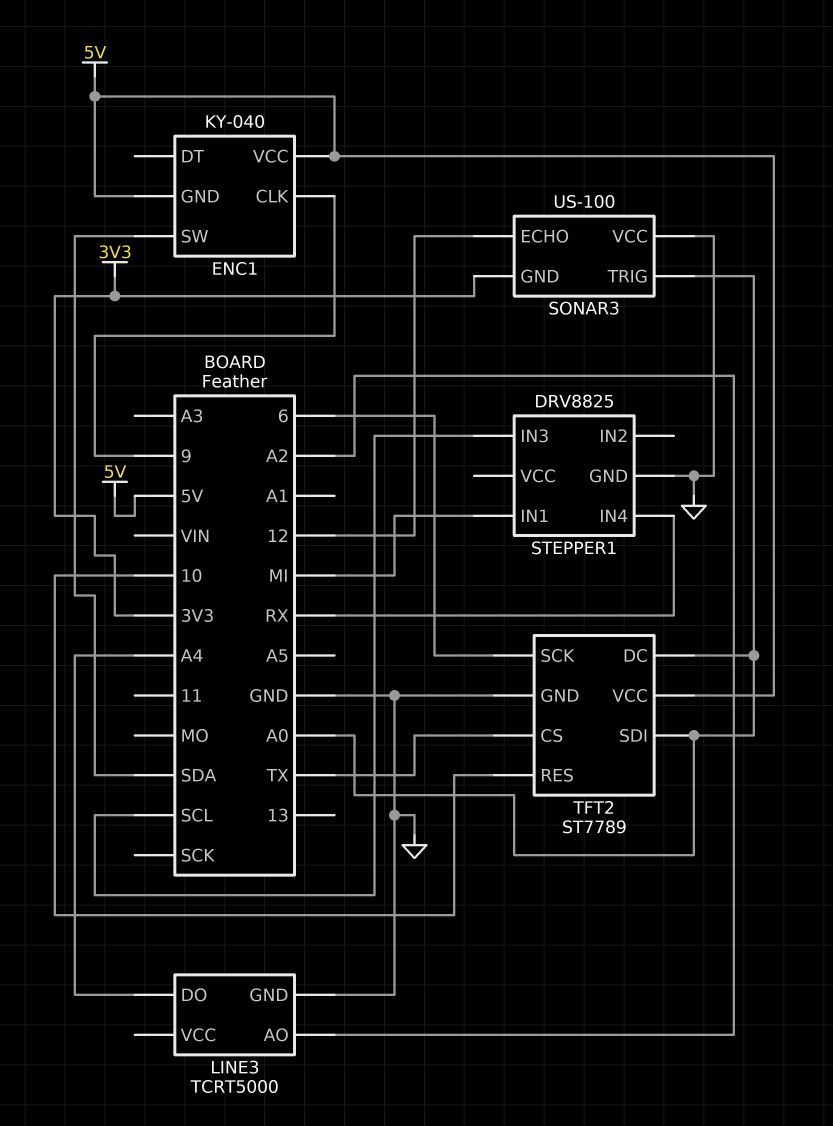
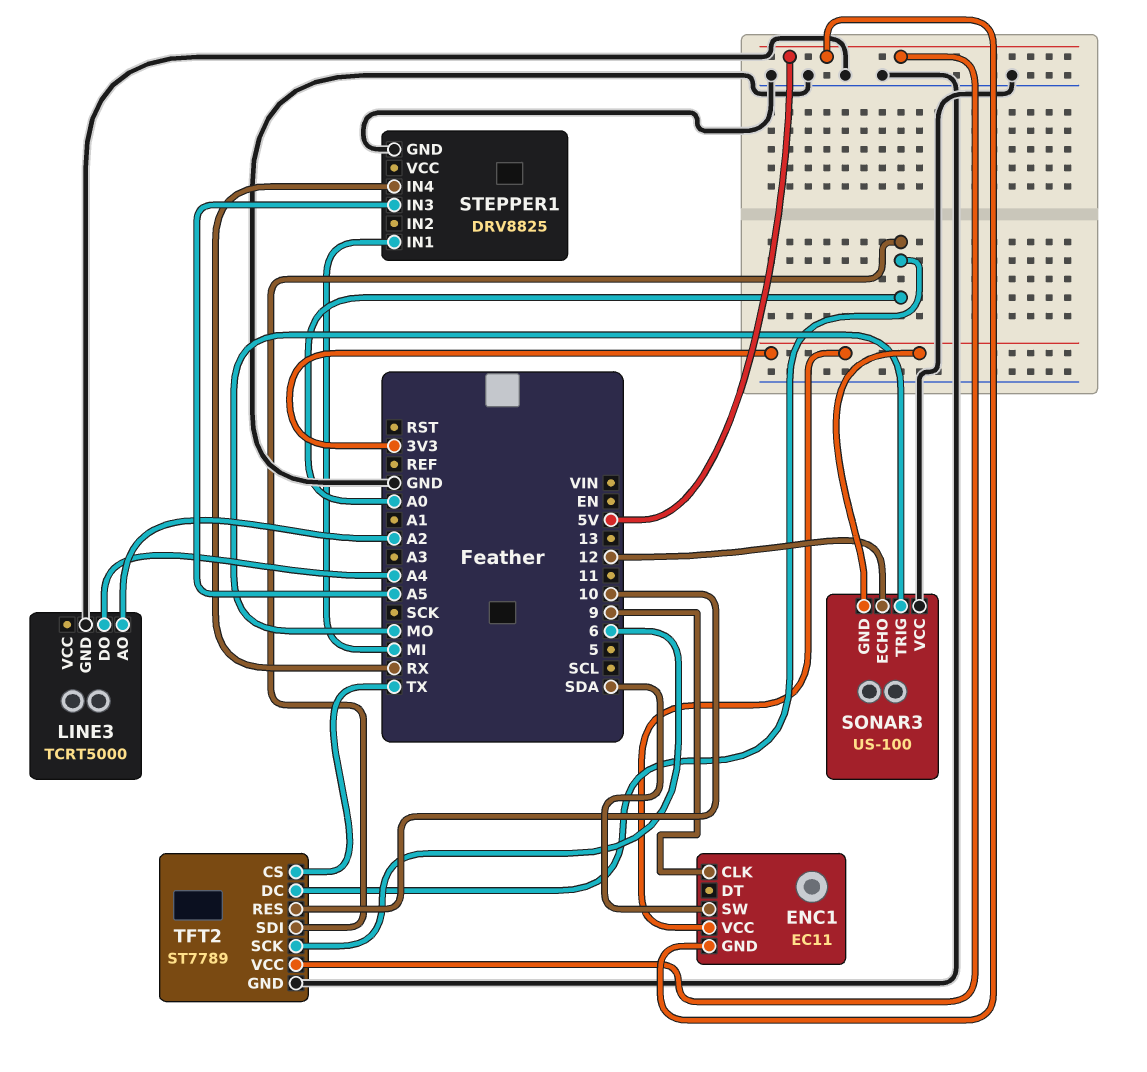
ENC1: KY-040 -> EC11
ENC1 pin VCC: 5V -> 3V3
SONAR3 pin TRIG: A0 -> MO
STEPPER1 pin IN3: SCL -> A5

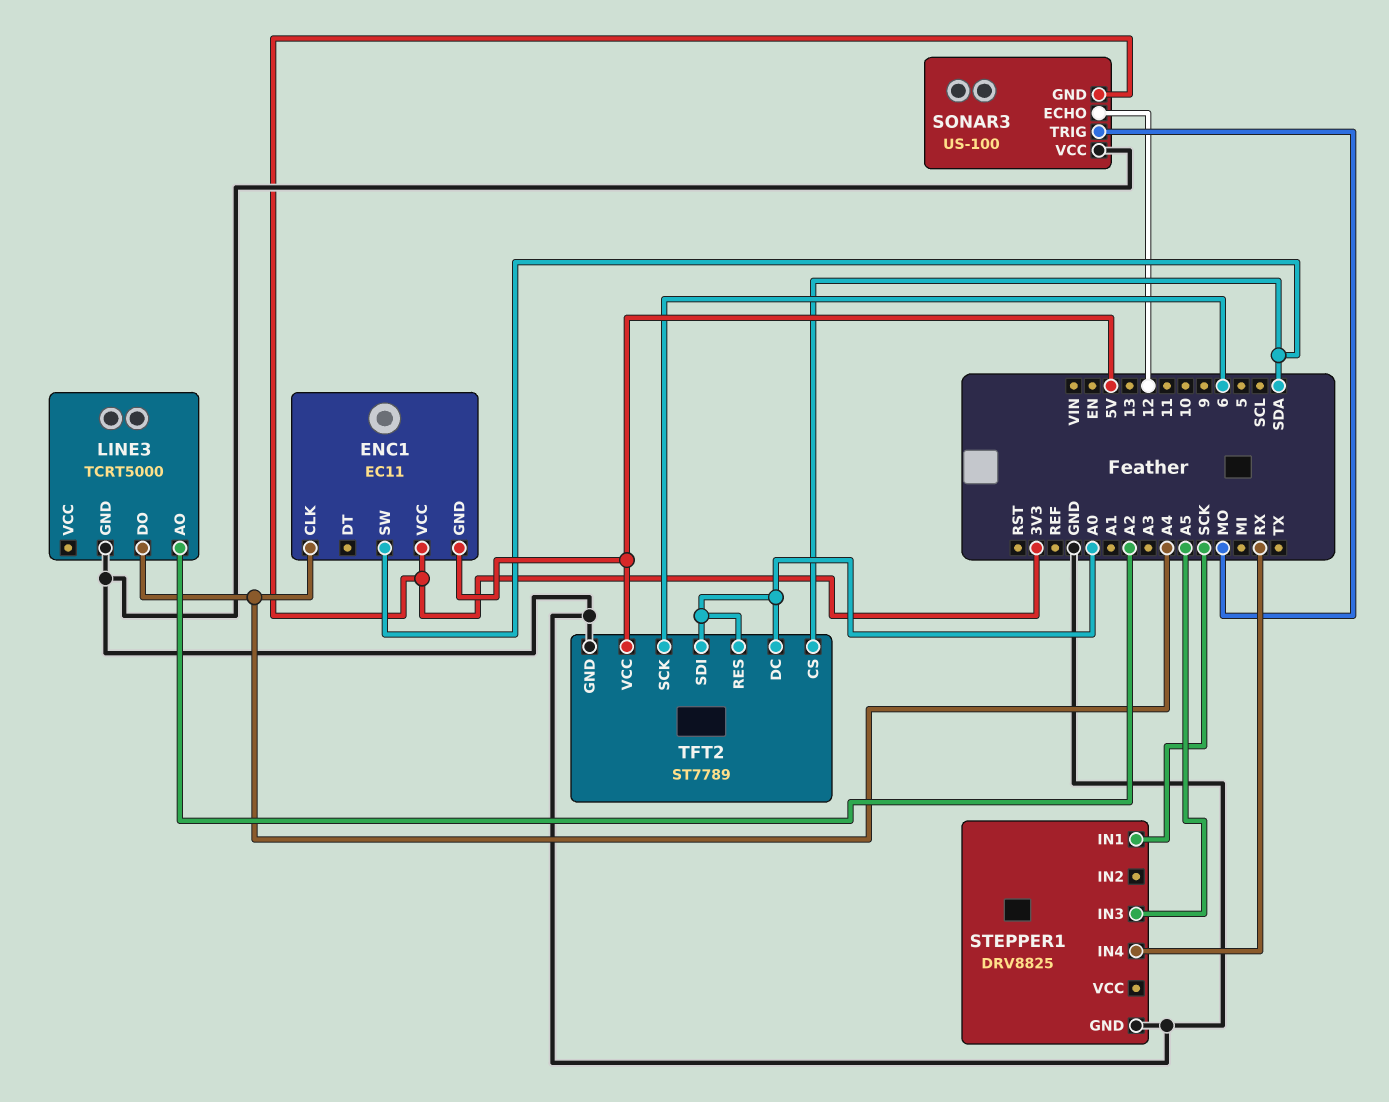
ENC1 pin CLK: 9 -> A4
STEPPER1 pin IN1: MI -> SCK
TFT2 pin CS: TX -> SDA
TFT2 pin RES: 10 -> A0

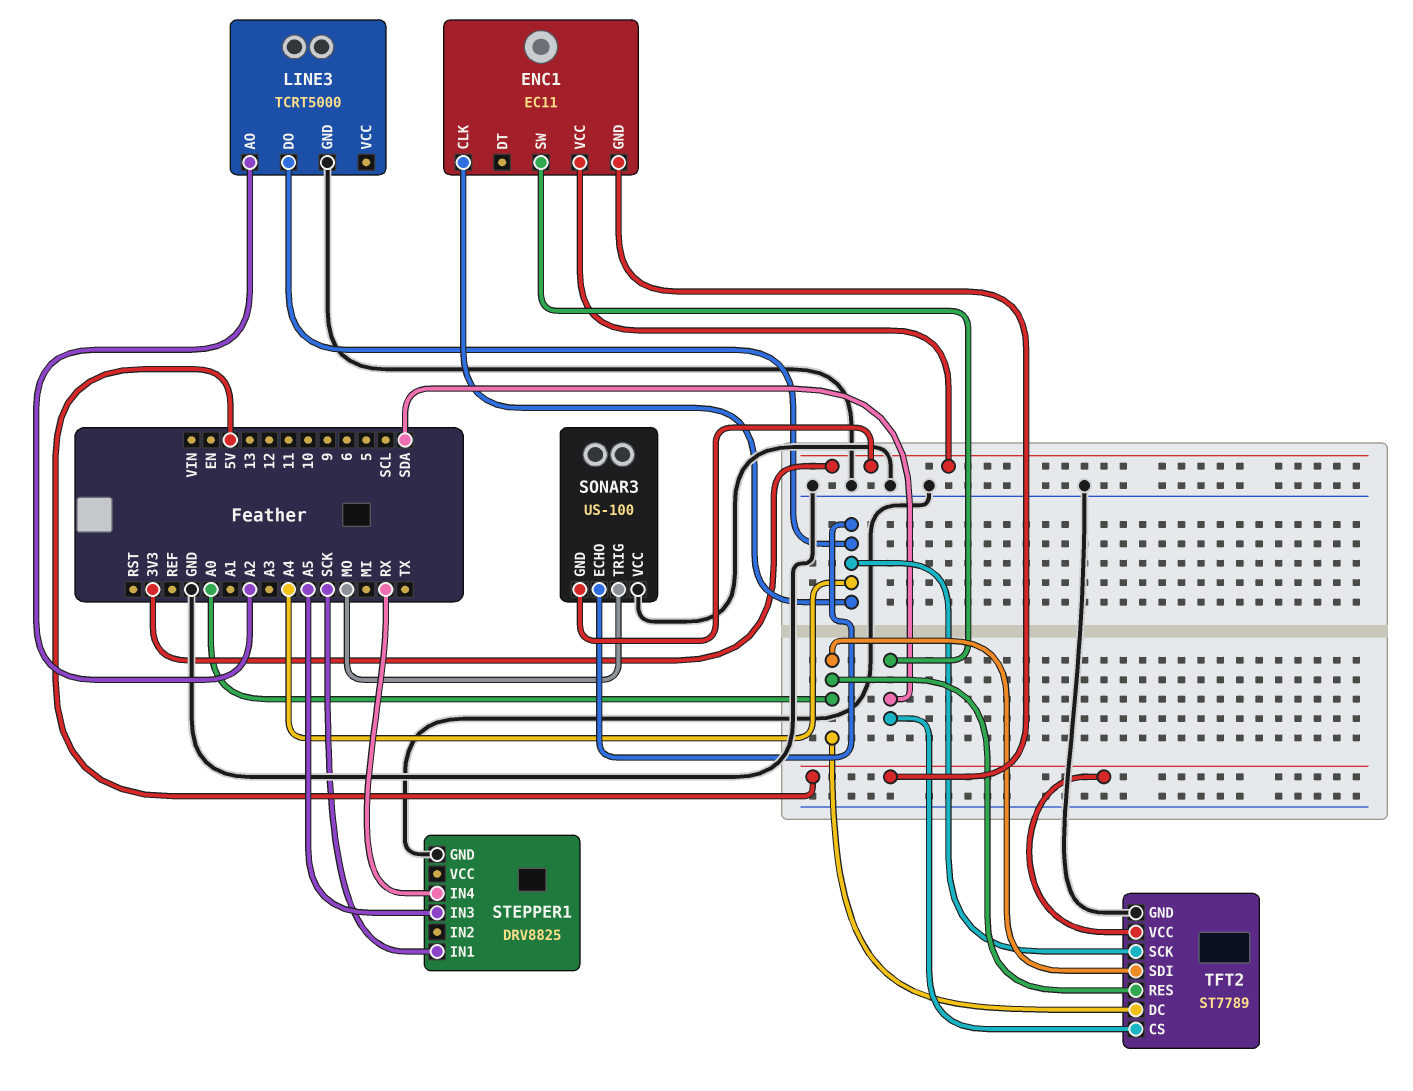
SONAR3 pin ECHO: 12 -> A4
TFT2 pin SCK: 6 -> A4

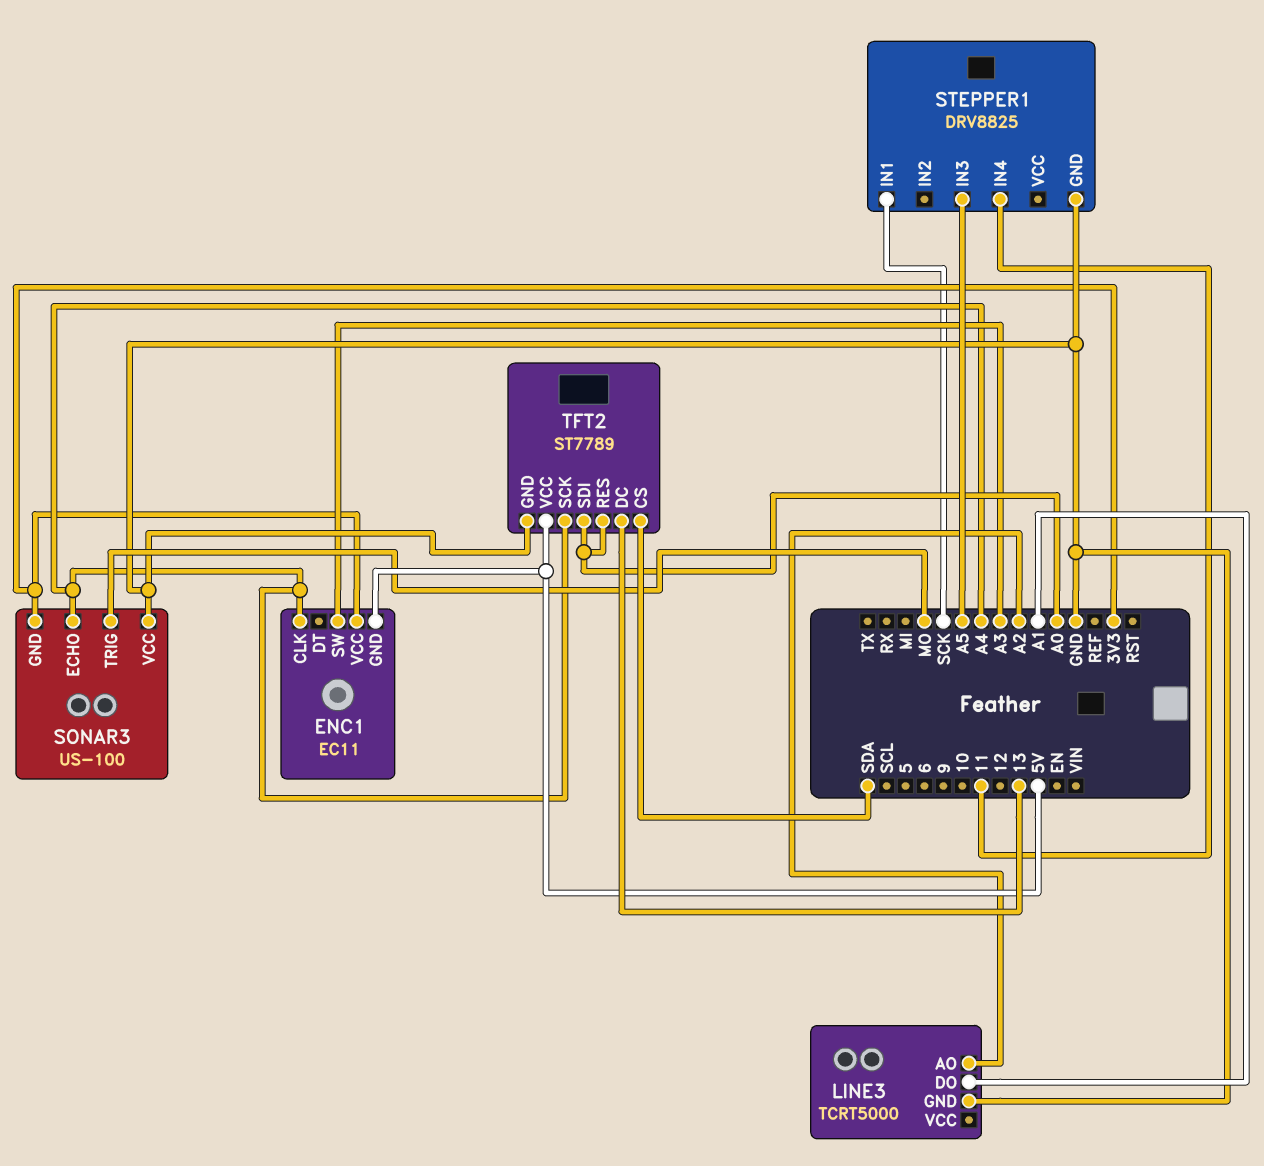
ENC1 pin SW: SDA -> A3
LINE3 pin DO: A4 -> A1
STEPPER1 pin IN4: RX -> 11
TFT2 pin DC: A0 -> 13

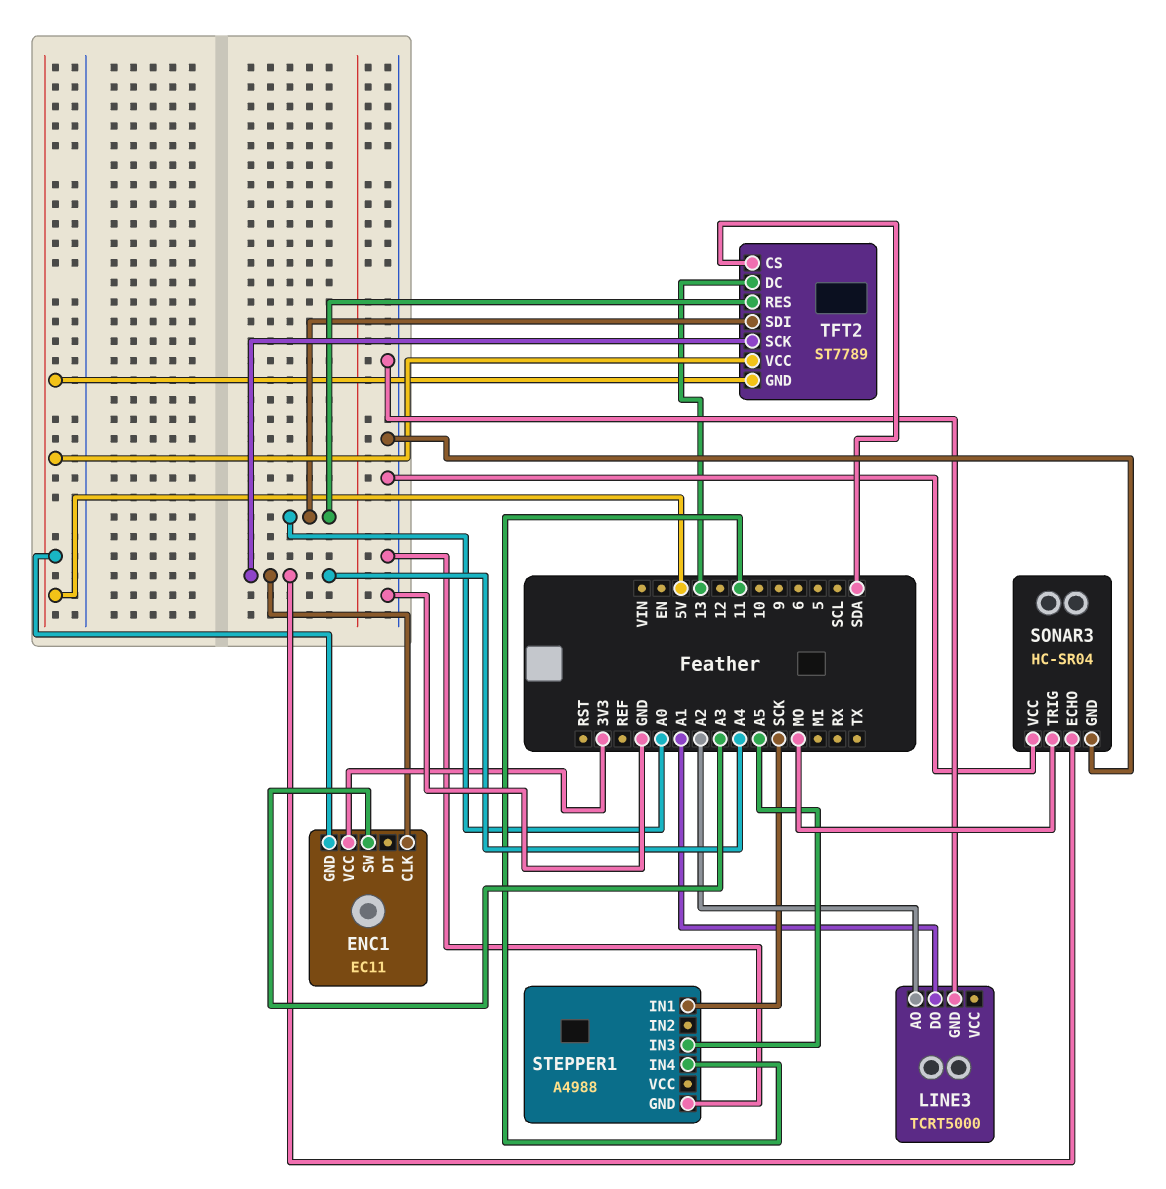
SONAR3: US-100 -> HC-SR04
SONAR3 pin GND: 3V3 -> GND
STEPPER1: DRV8825 -> A4988
TFT2 pin GND: GND -> 5V

